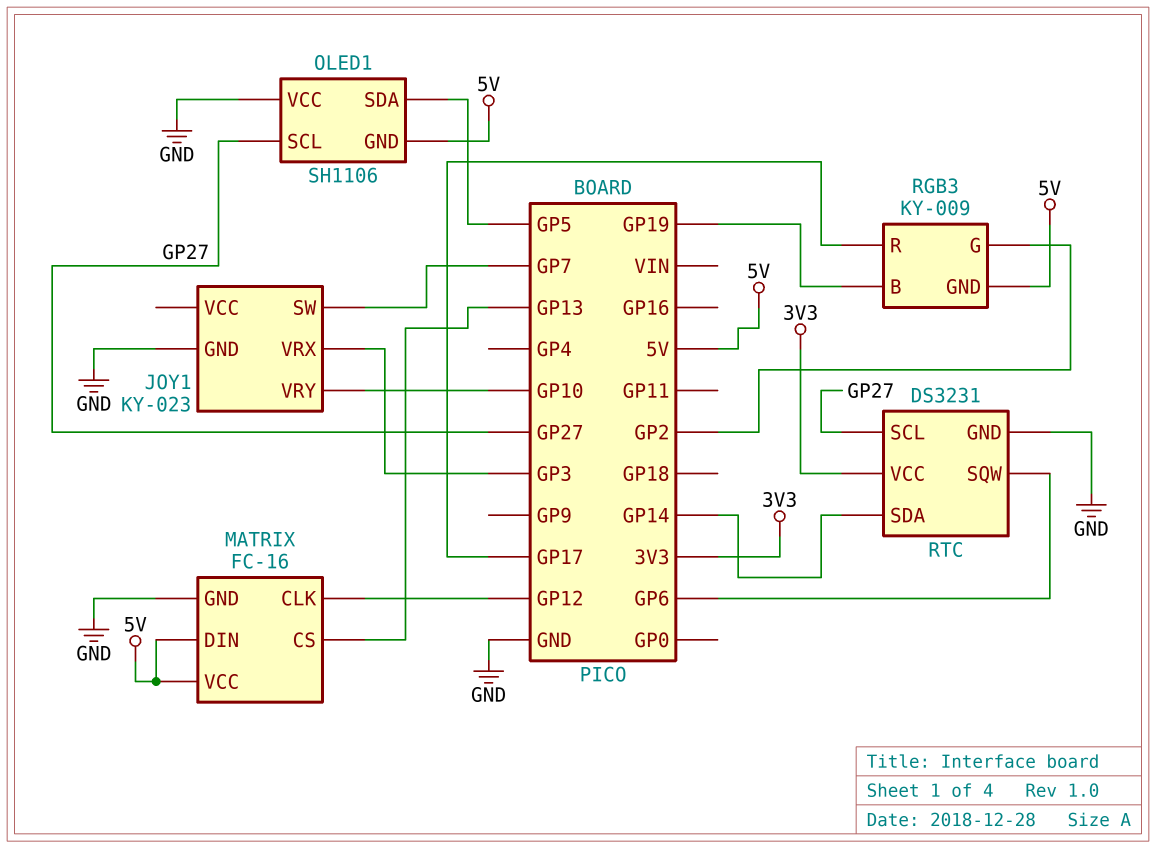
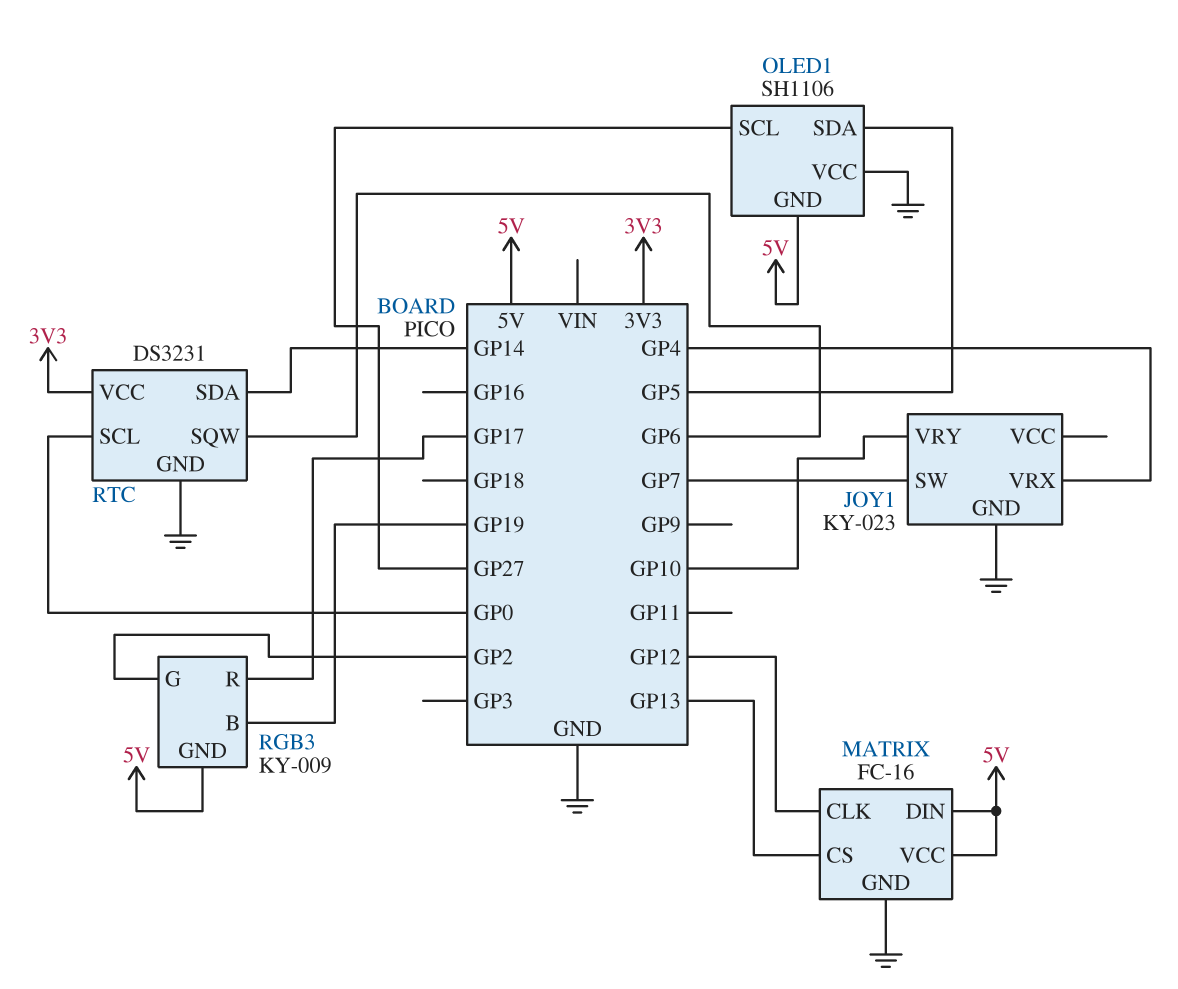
JOY1 pin VRX: GP3 -> GP4
RTC pin SCL: GP27 -> GP0

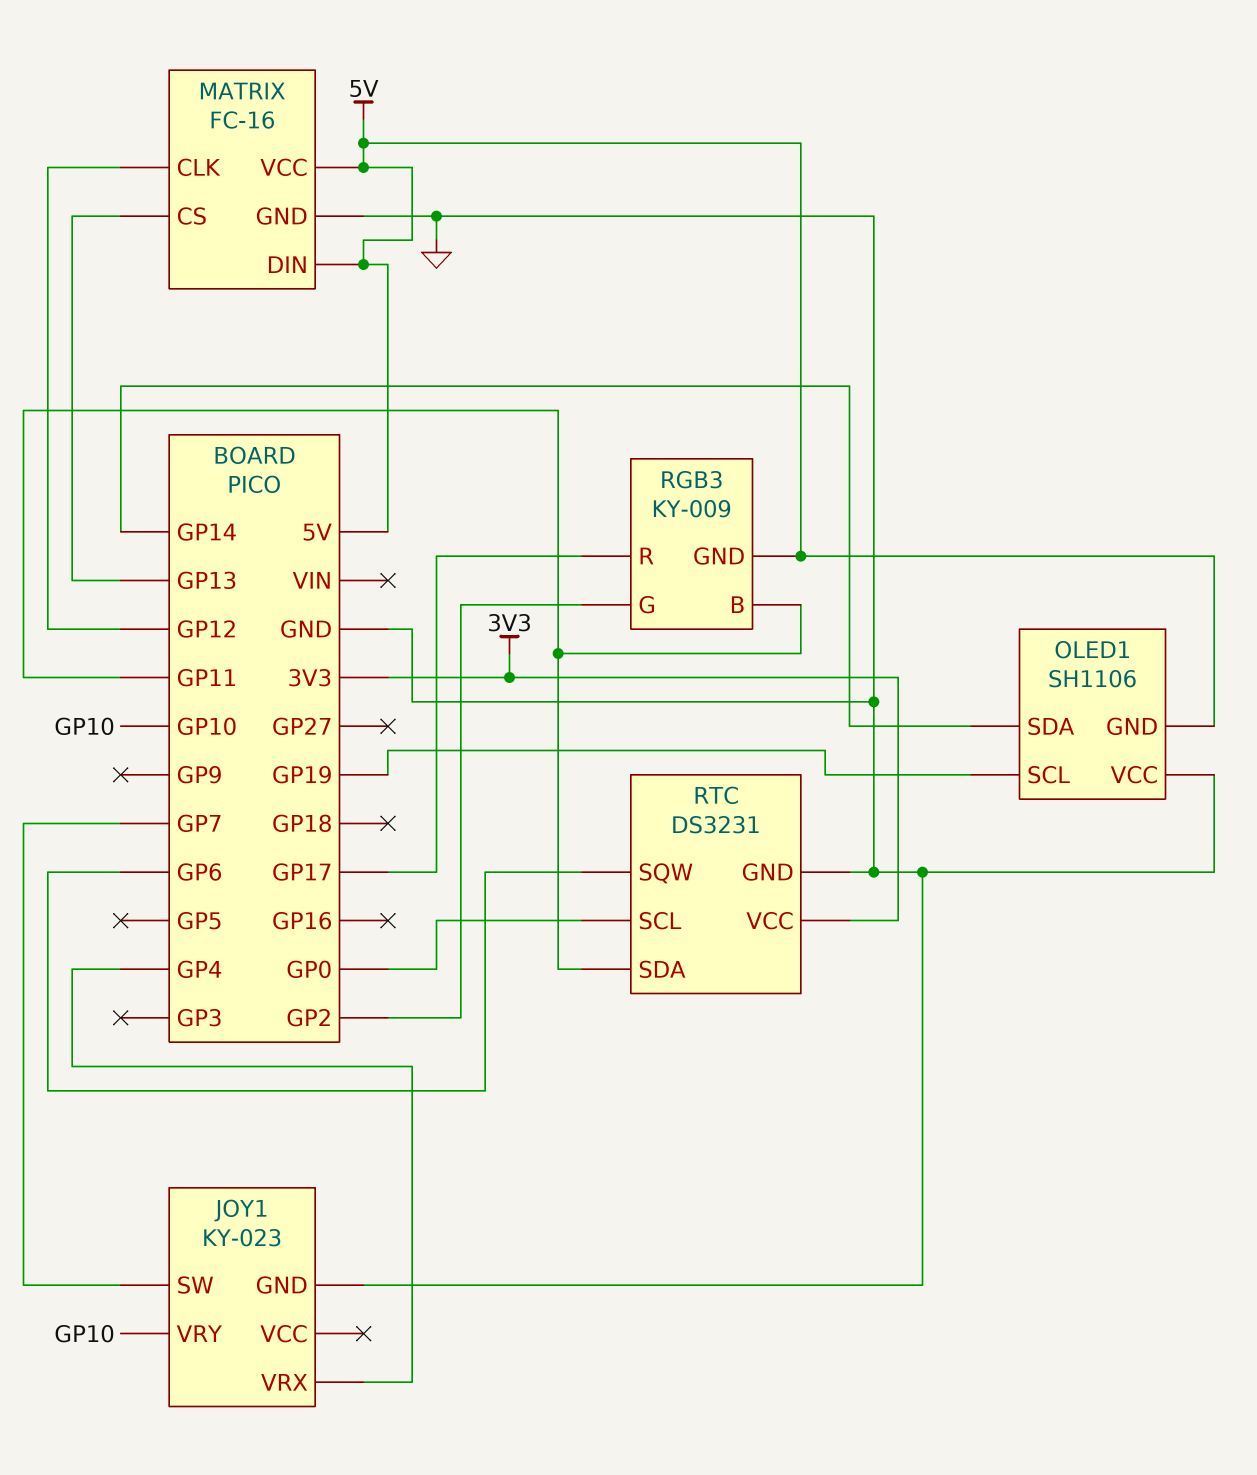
OLED1 pin SCL: GP27 -> GP19
OLED1 pin SDA: GP5 -> GP14
RGB3 pin B: GP19 -> GP11
RTC pin SDA: GP14 -> GP11

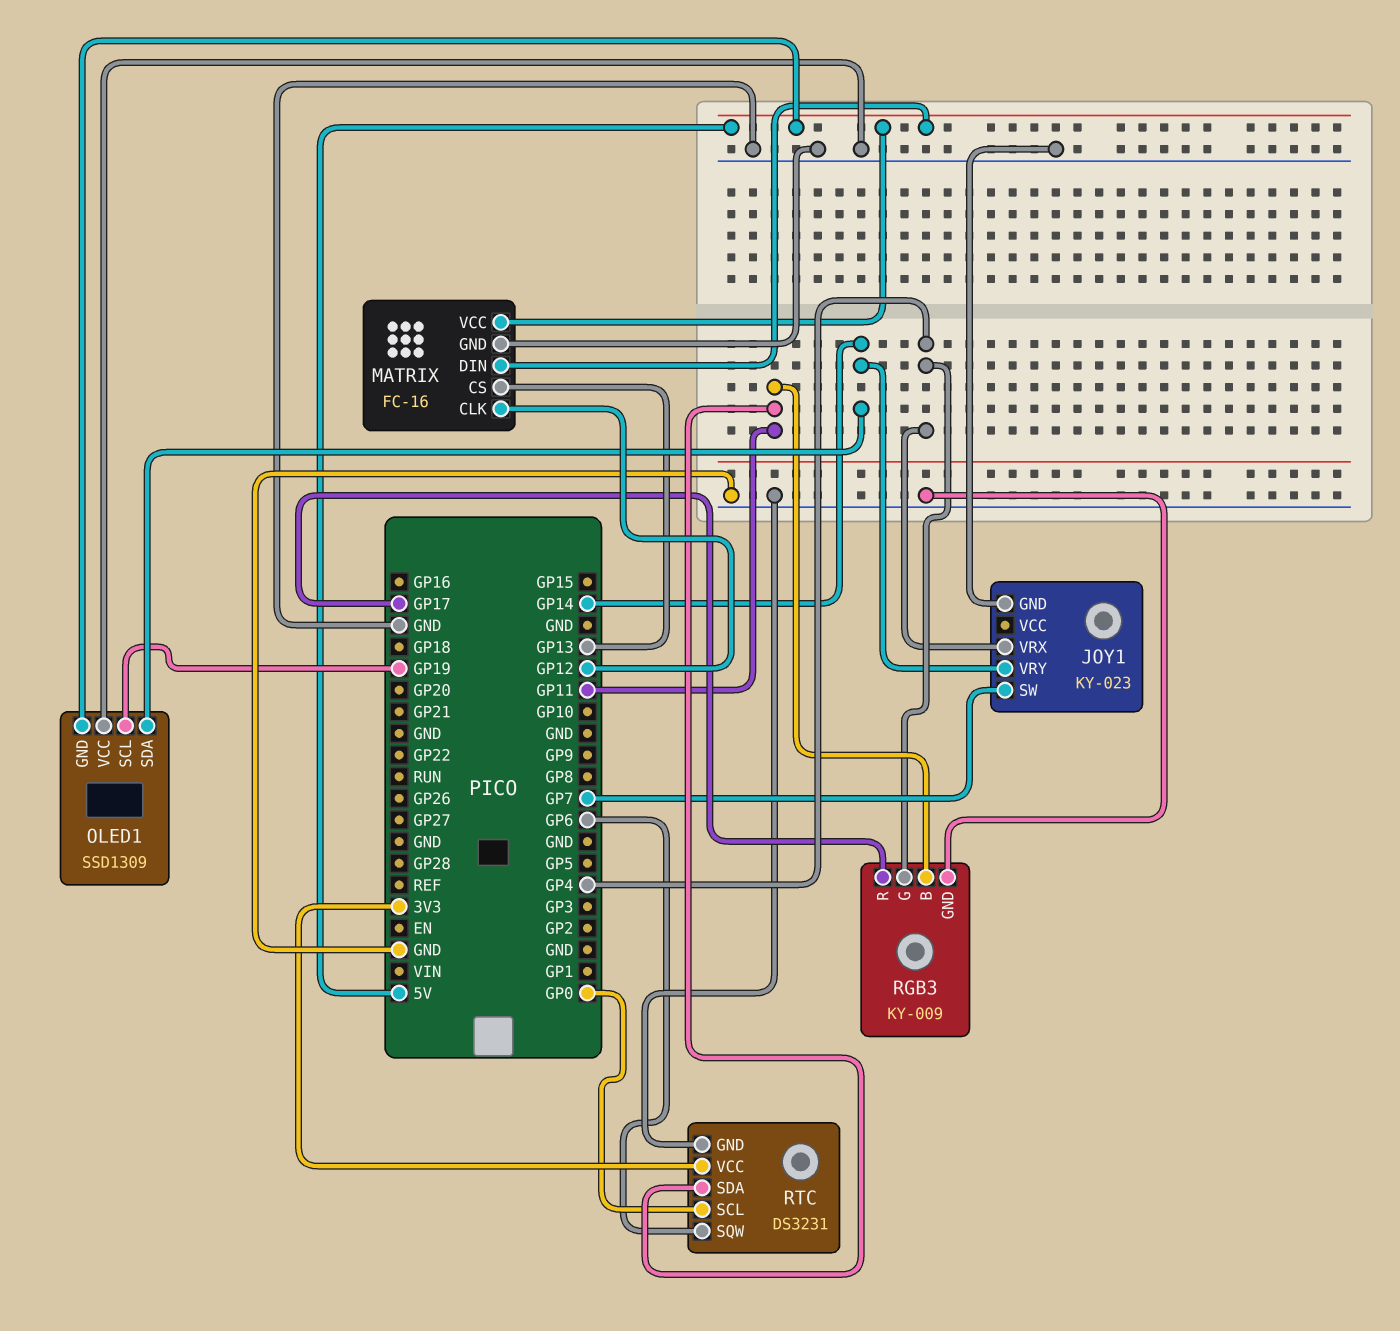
JOY1 pin VRY: GP10 -> GP14
OLED1: SH1106 -> SSD1309
RGB3 pin G: GP2 -> GP4
RGB3 pin GND: 5V -> GND

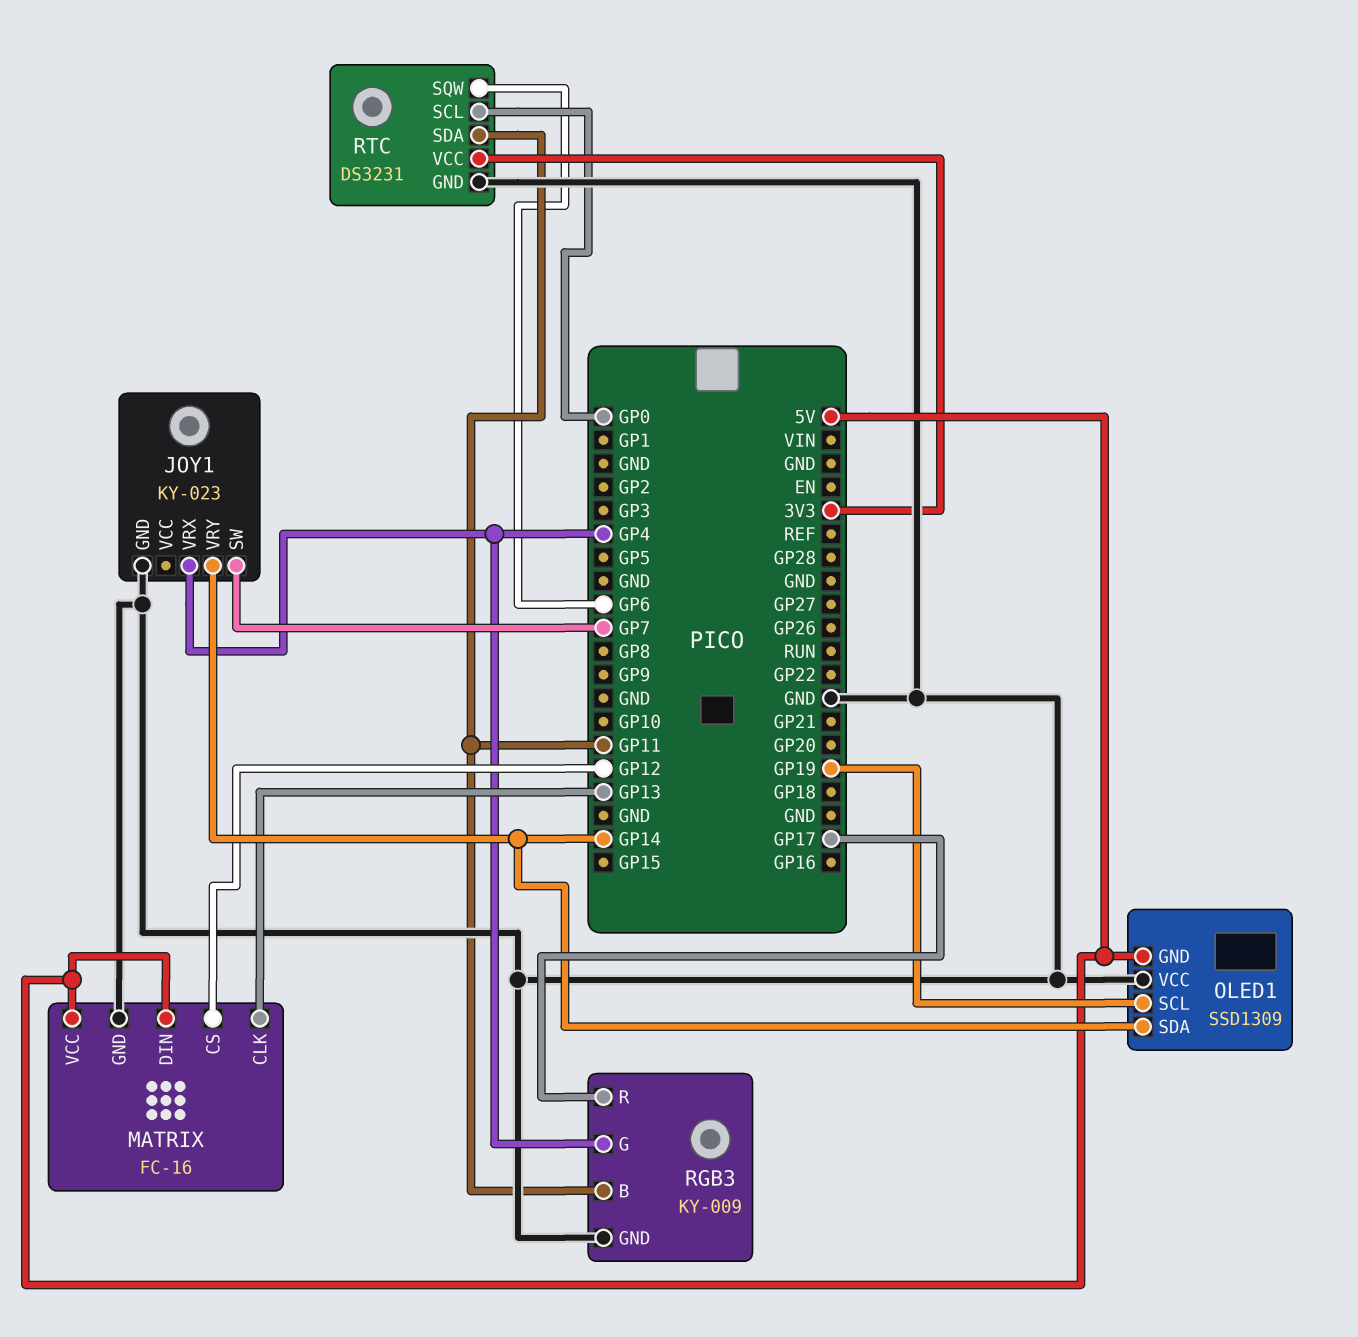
MATRIX pin CLK: GP12 -> GP13
MATRIX pin CS: GP13 -> GP12

